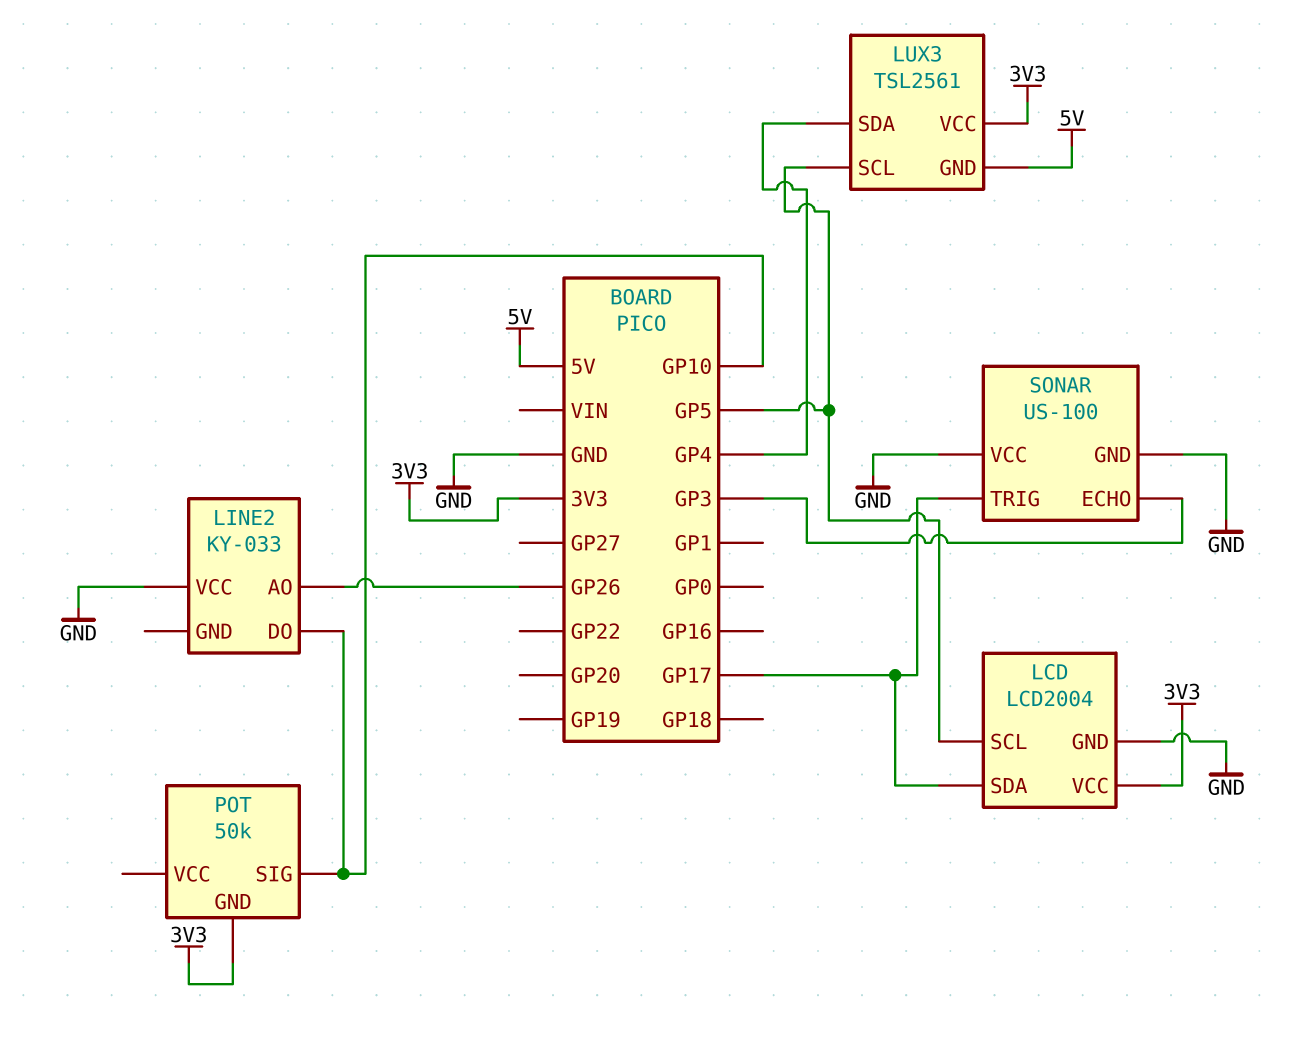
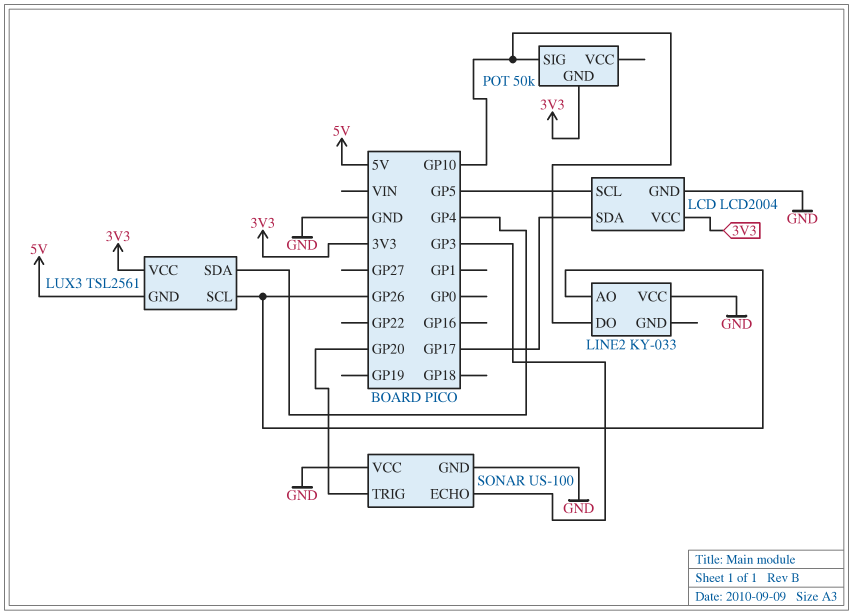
LUX3 pin SCL: GP5 -> GP26
SONAR pin TRIG: GP17 -> GP20

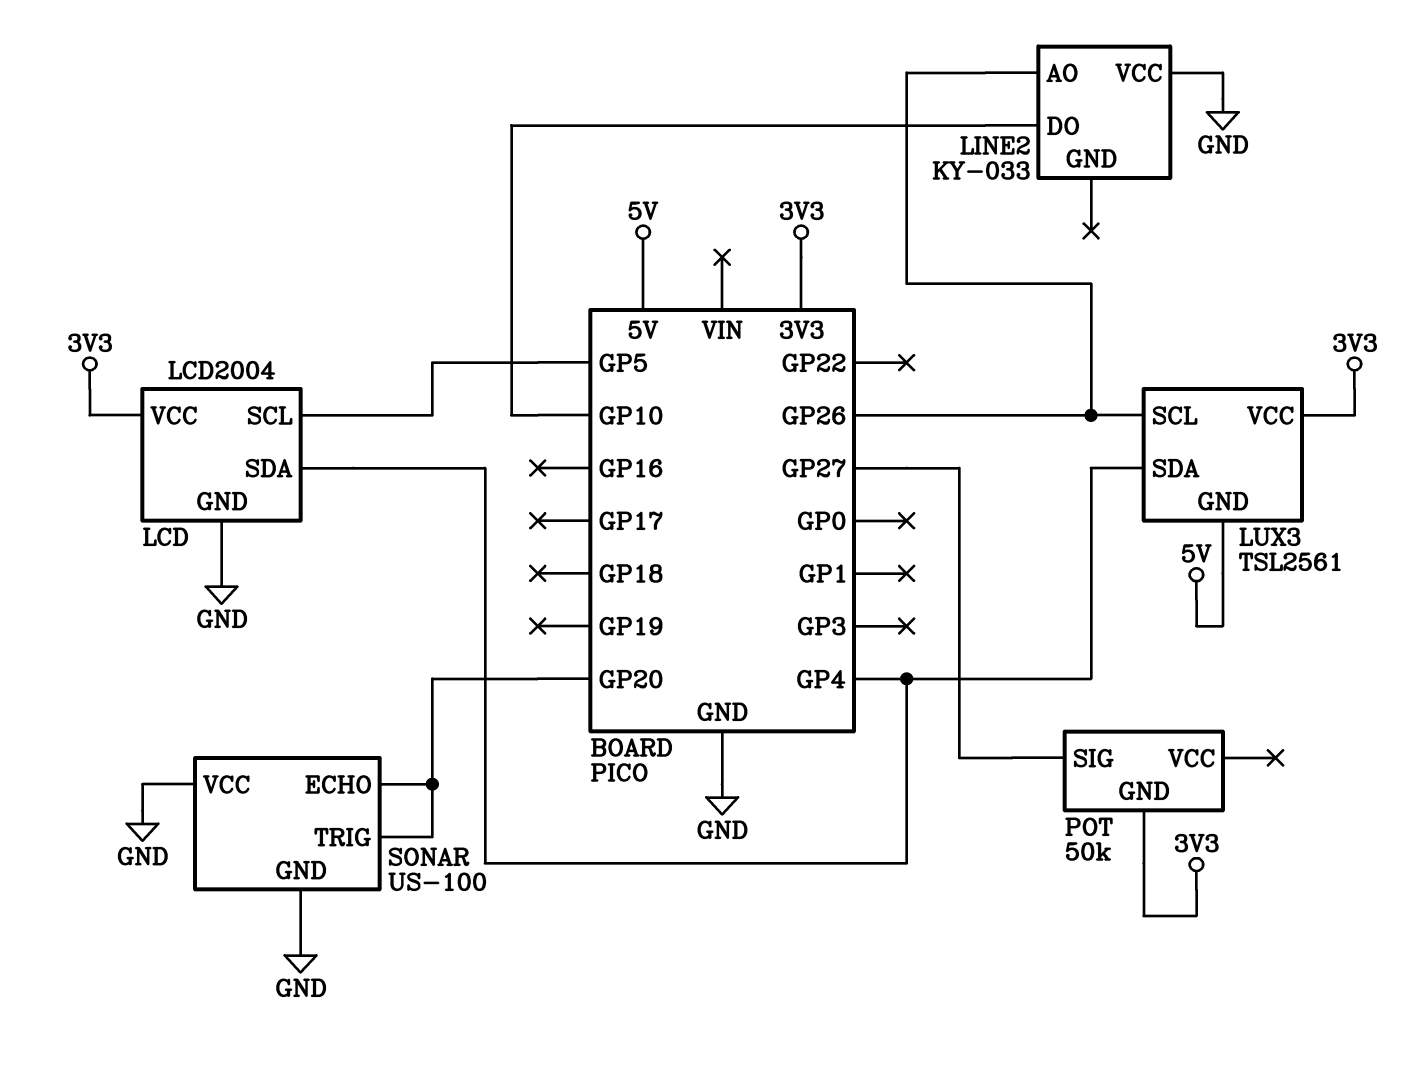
LCD pin SDA: GP17 -> GP4
POT pin SIG: GP10 -> GP27
SONAR pin ECHO: GP3 -> GP20

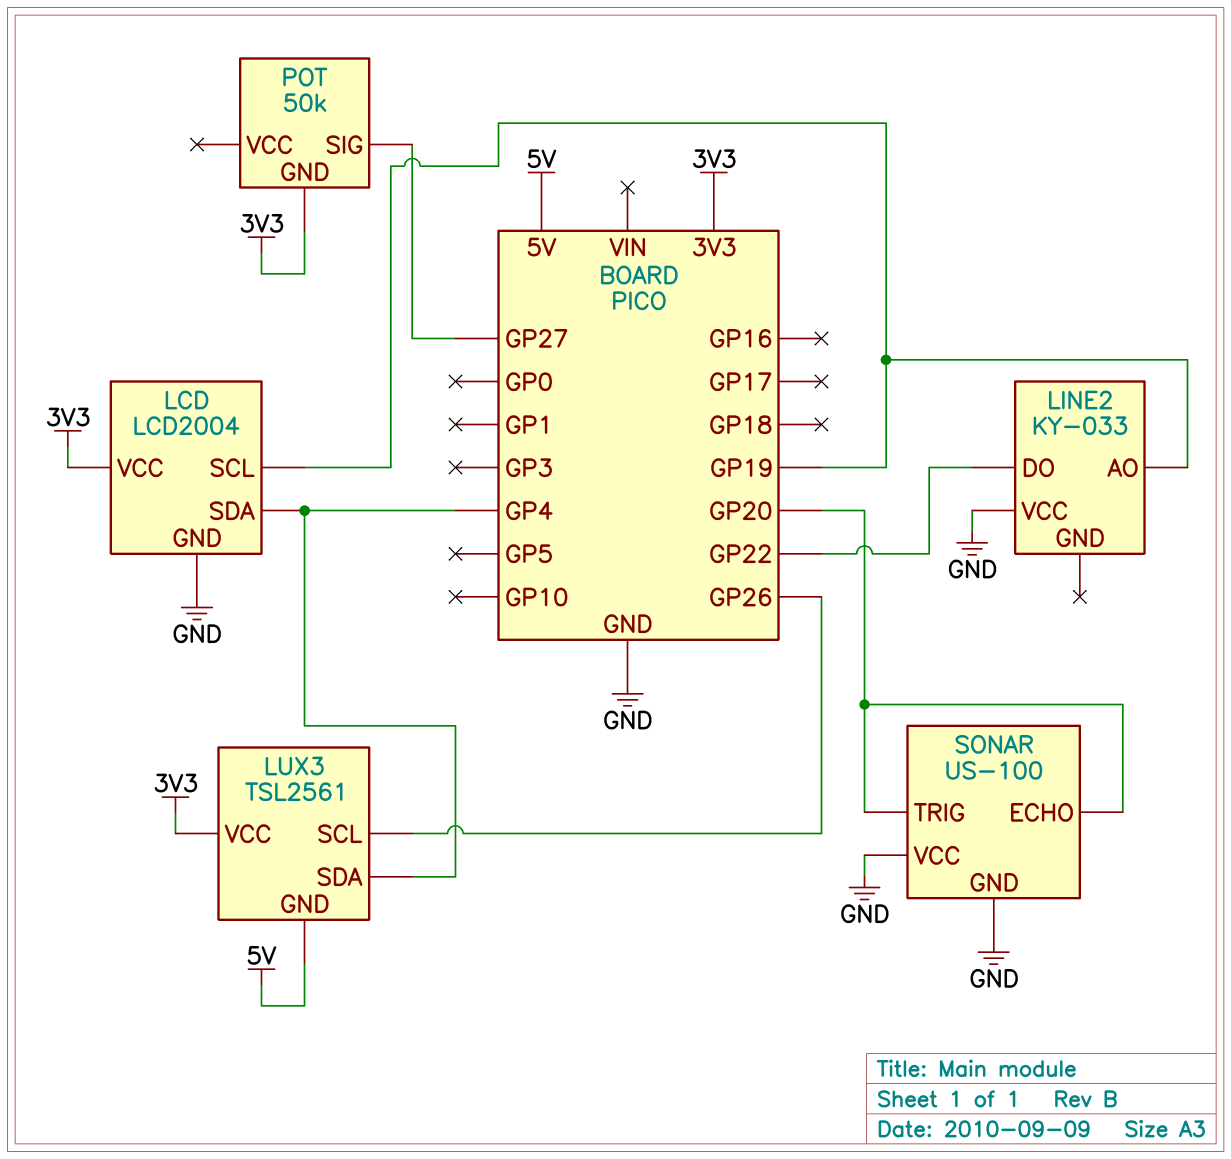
LCD pin SCL: GP5 -> GP19
LINE2 pin AO: GP26 -> GP19
LINE2 pin DO: GP10 -> GP22

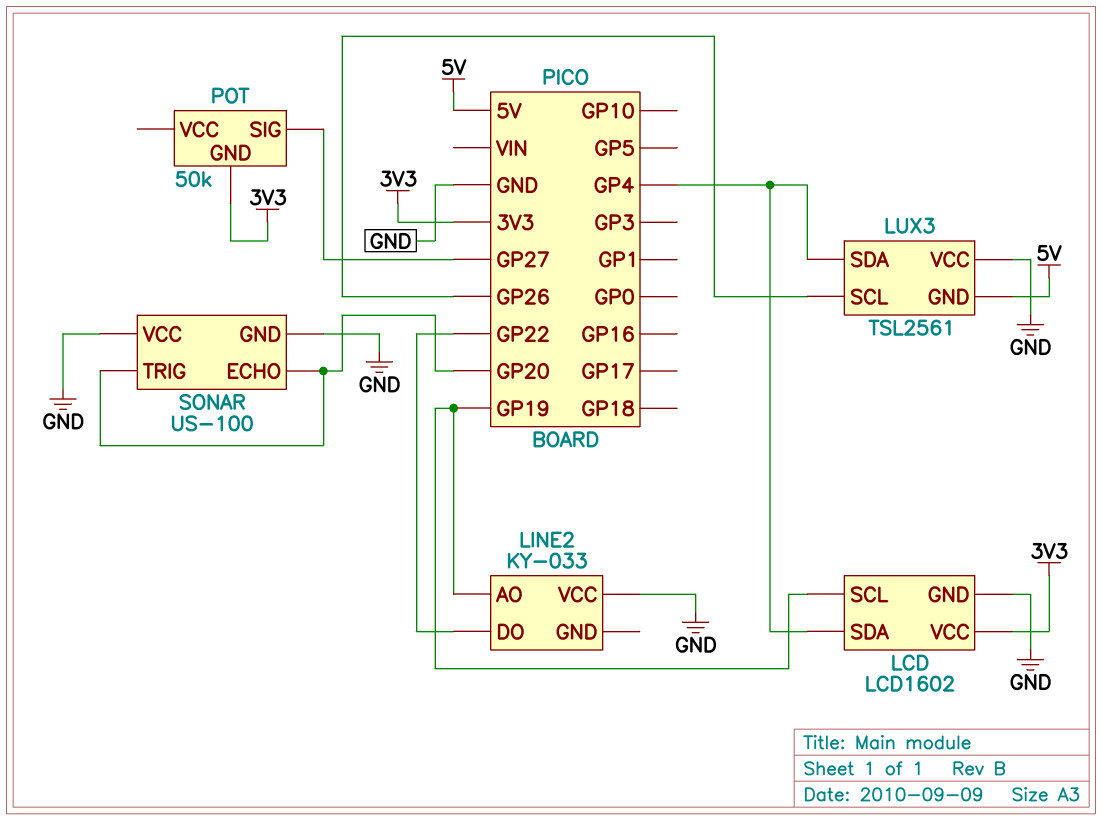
LCD: LCD2004 -> LCD1602
LUX3 pin VCC: 3V3 -> GND

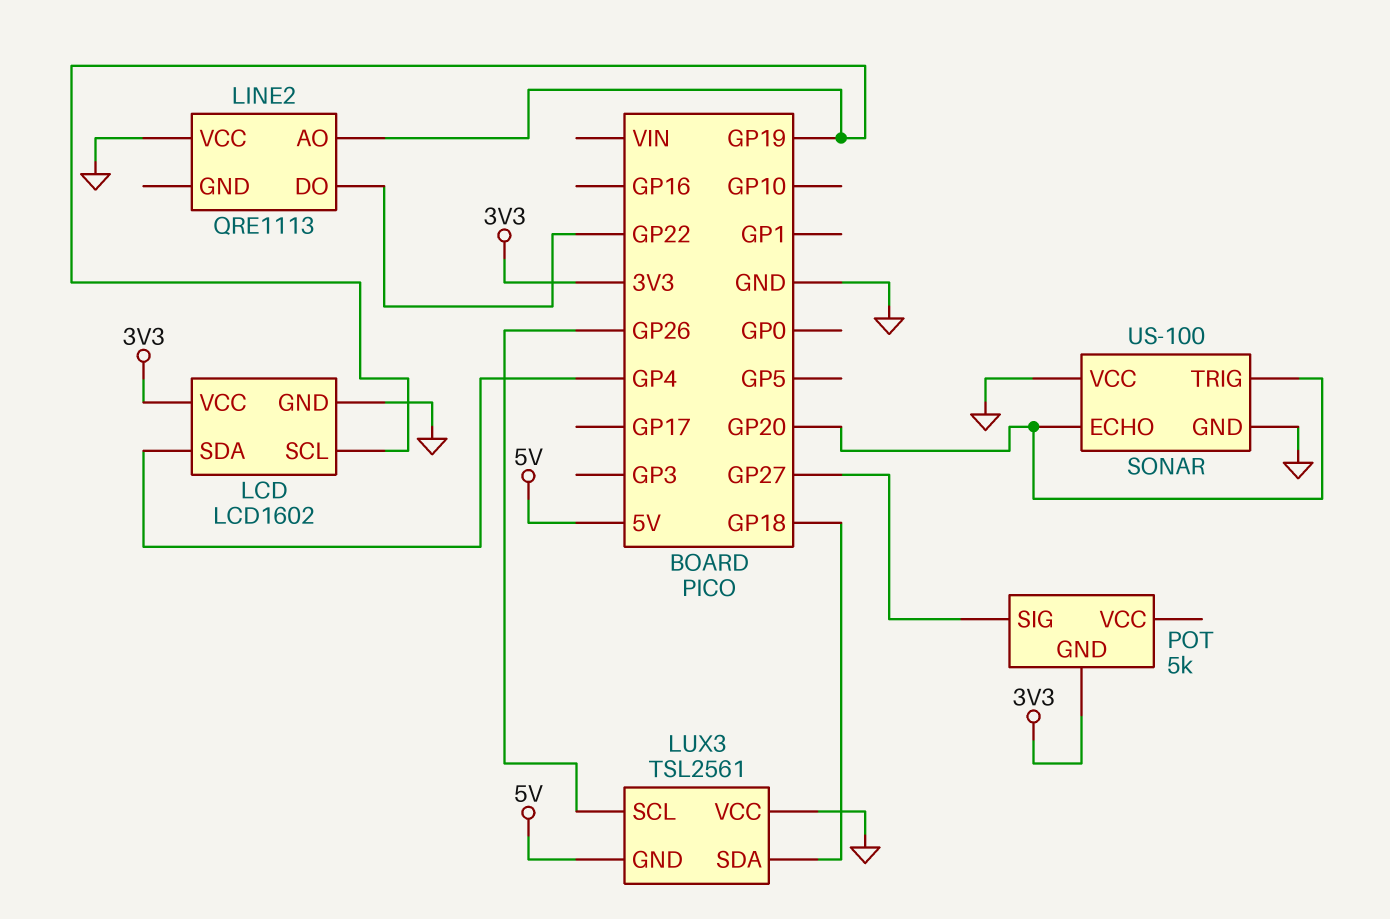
LINE2: KY-033 -> QRE1113
LUX3 pin SDA: GP4 -> GP18
POT: 50k -> 5k

